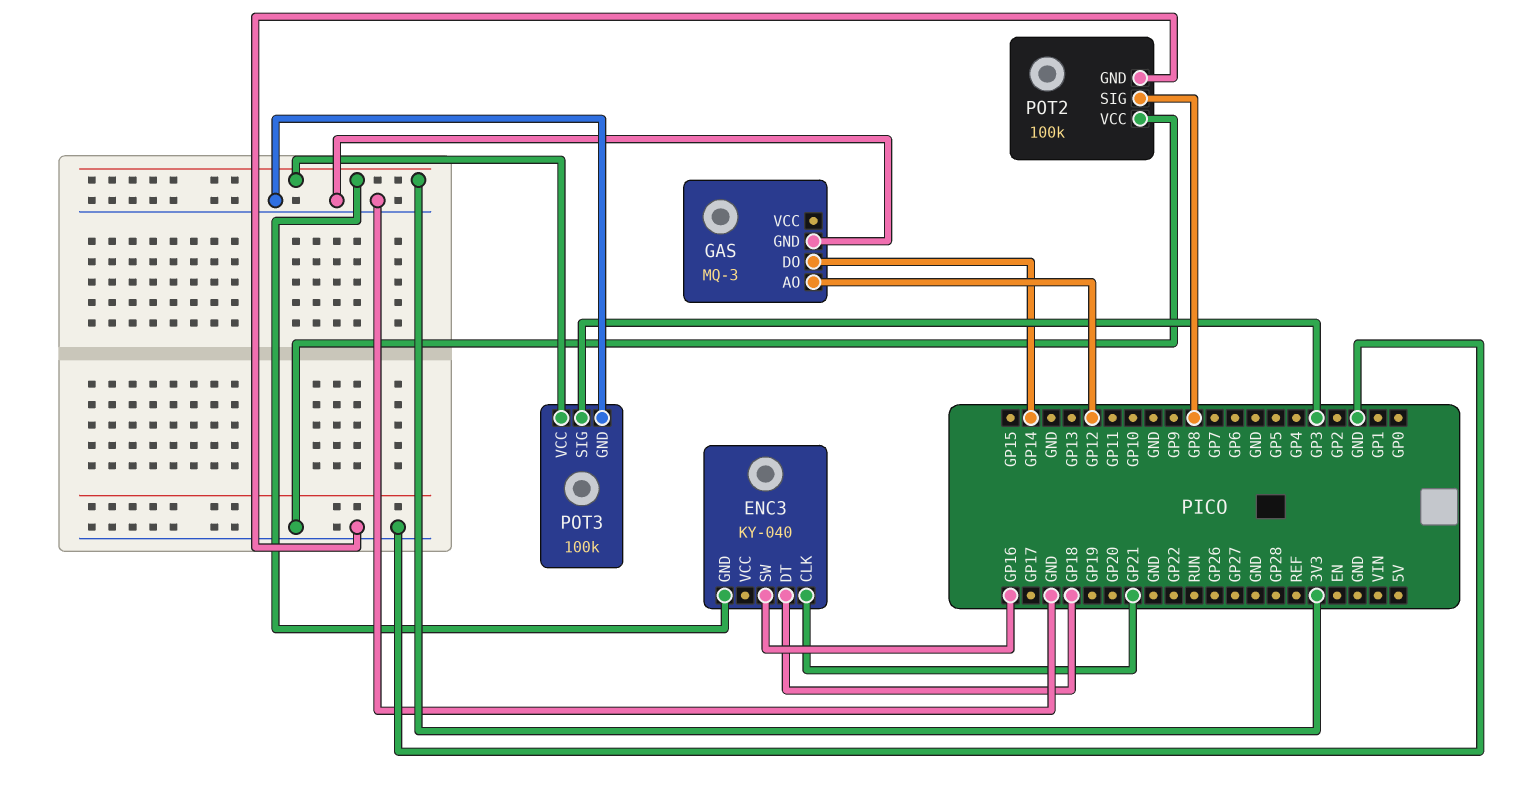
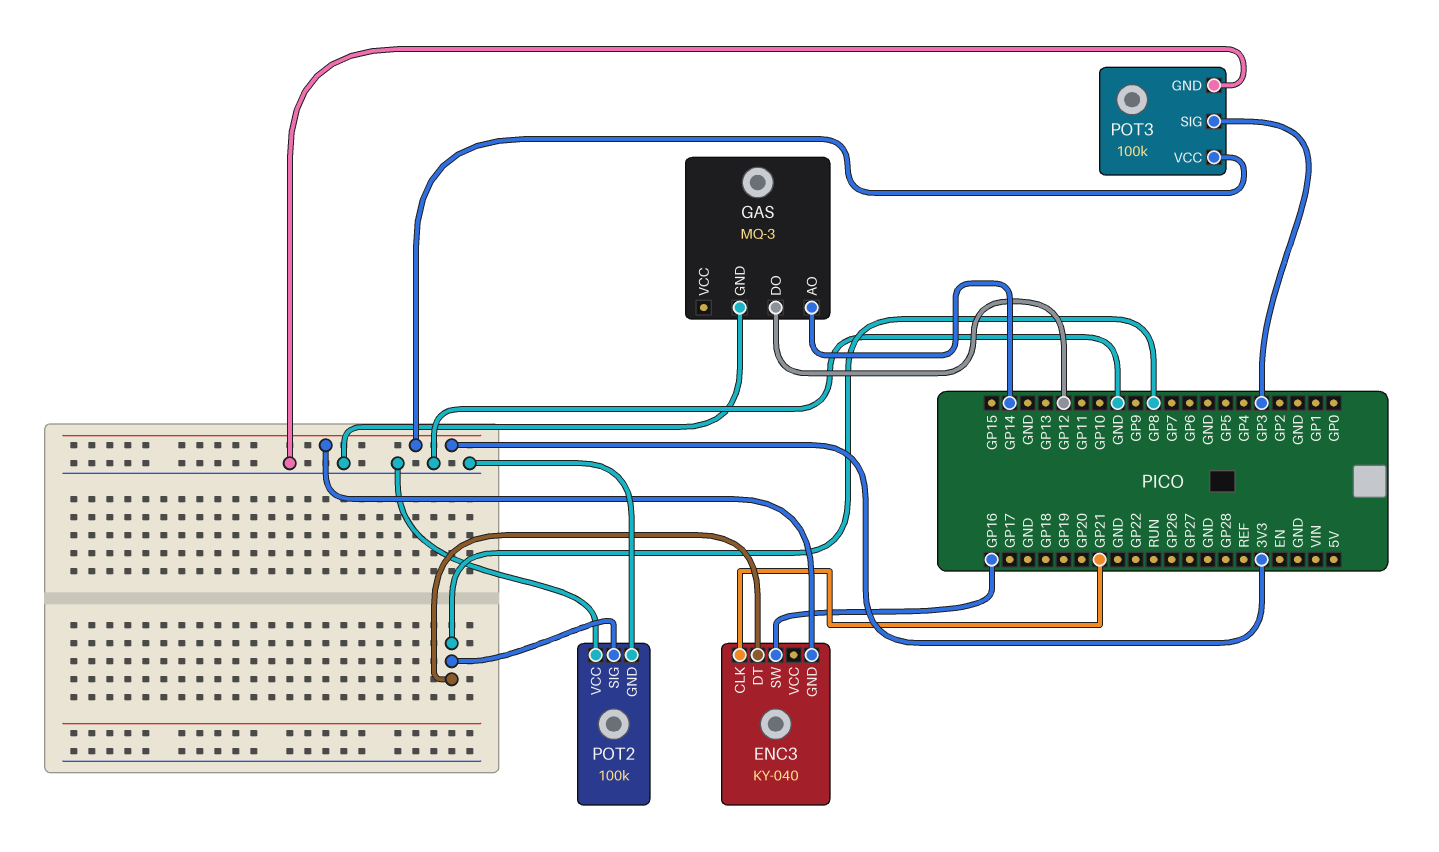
ENC3 pin DT: GP18 -> GP8
GAS pin AO: GP12 -> GP14
GAS pin DO: GP14 -> GP12

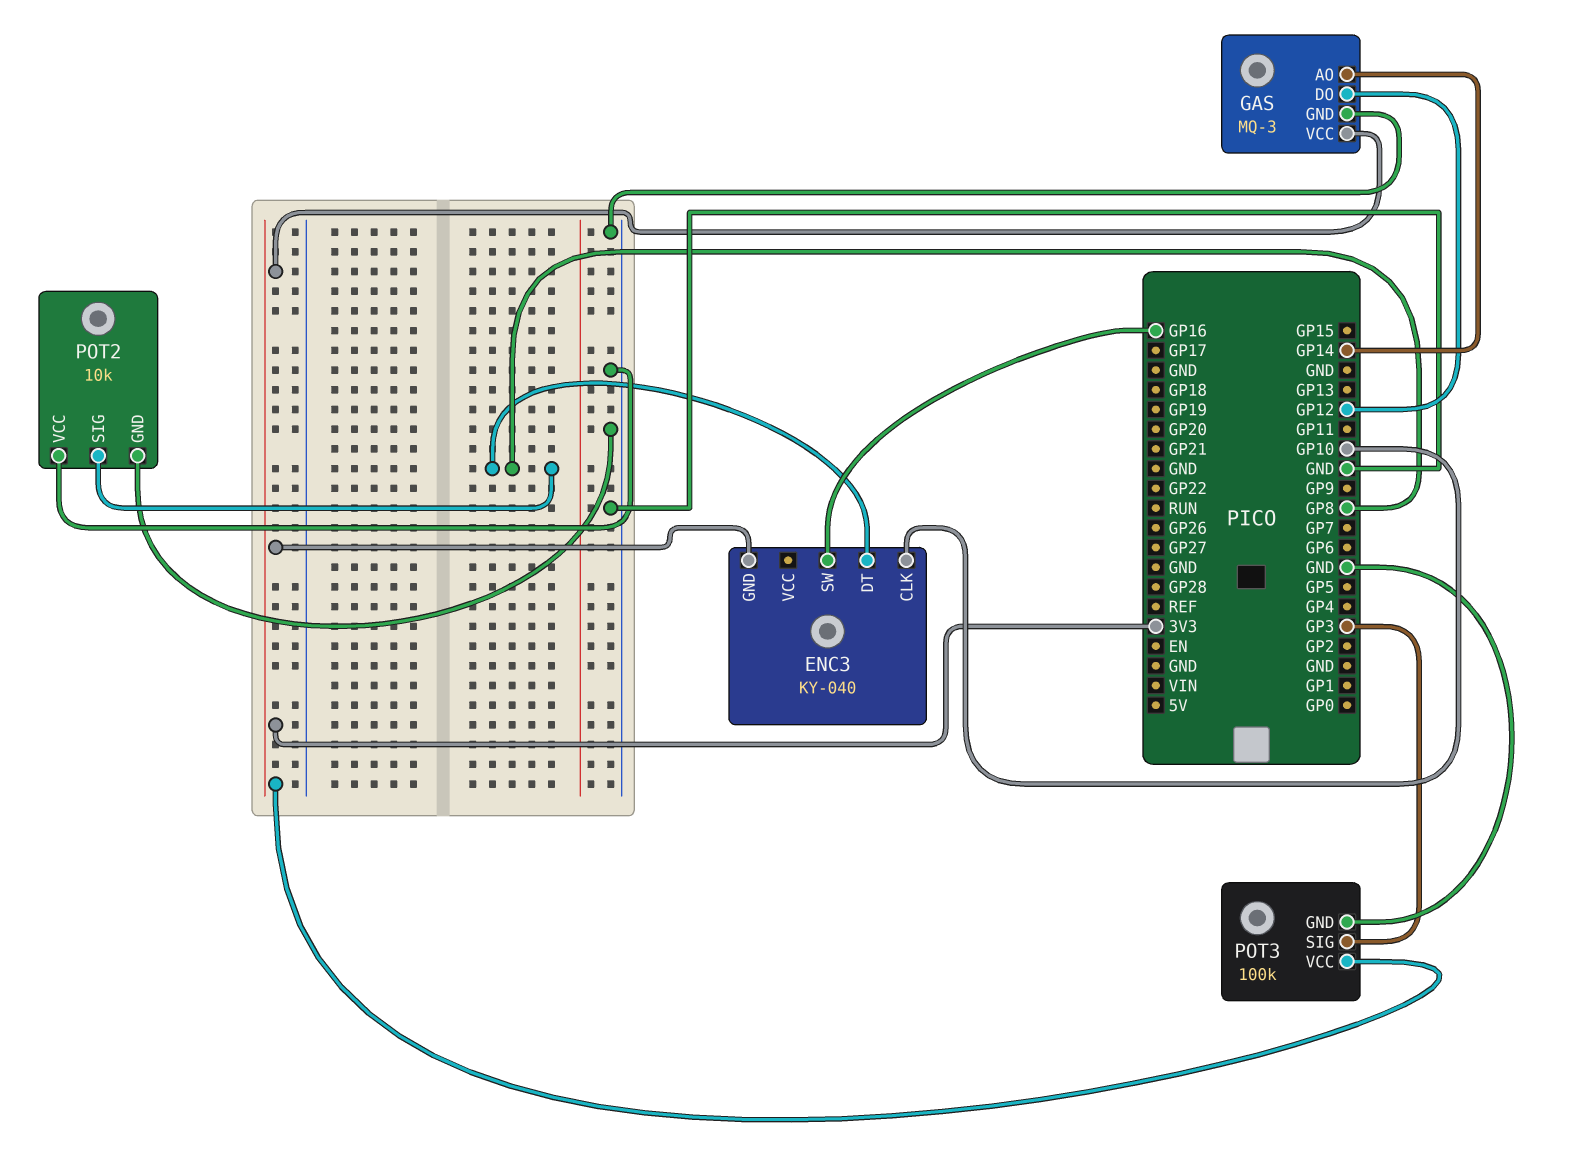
ENC3 pin CLK: GP21 -> GP10
GAS pin VCC: none -> 3V3
POT2: 100k -> 10k

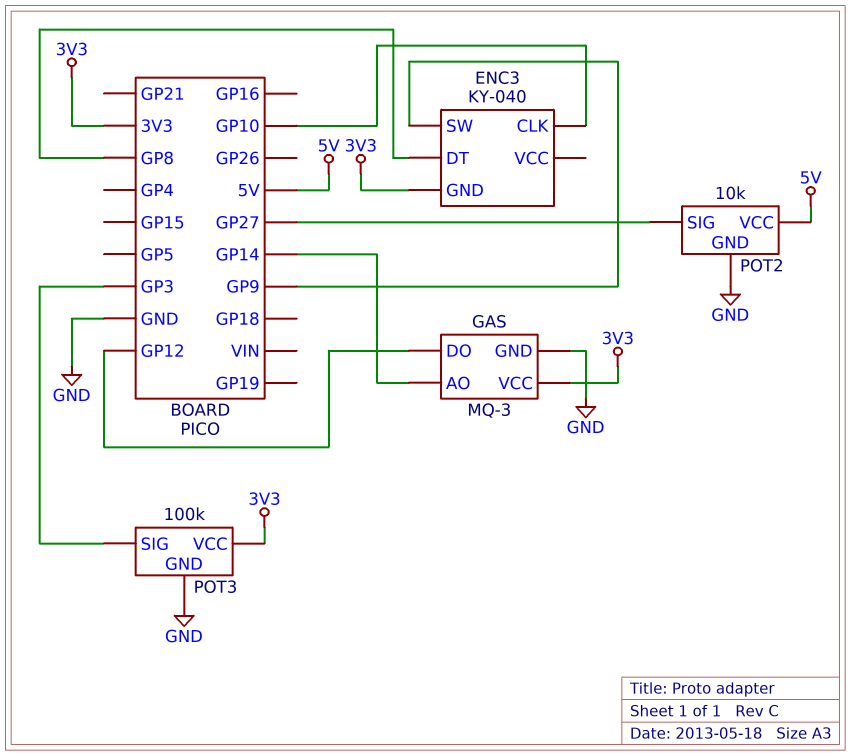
ENC3 pin SW: GP16 -> GP9
POT2 pin SIG: GP8 -> GP27
POT2 pin VCC: GND -> 5V

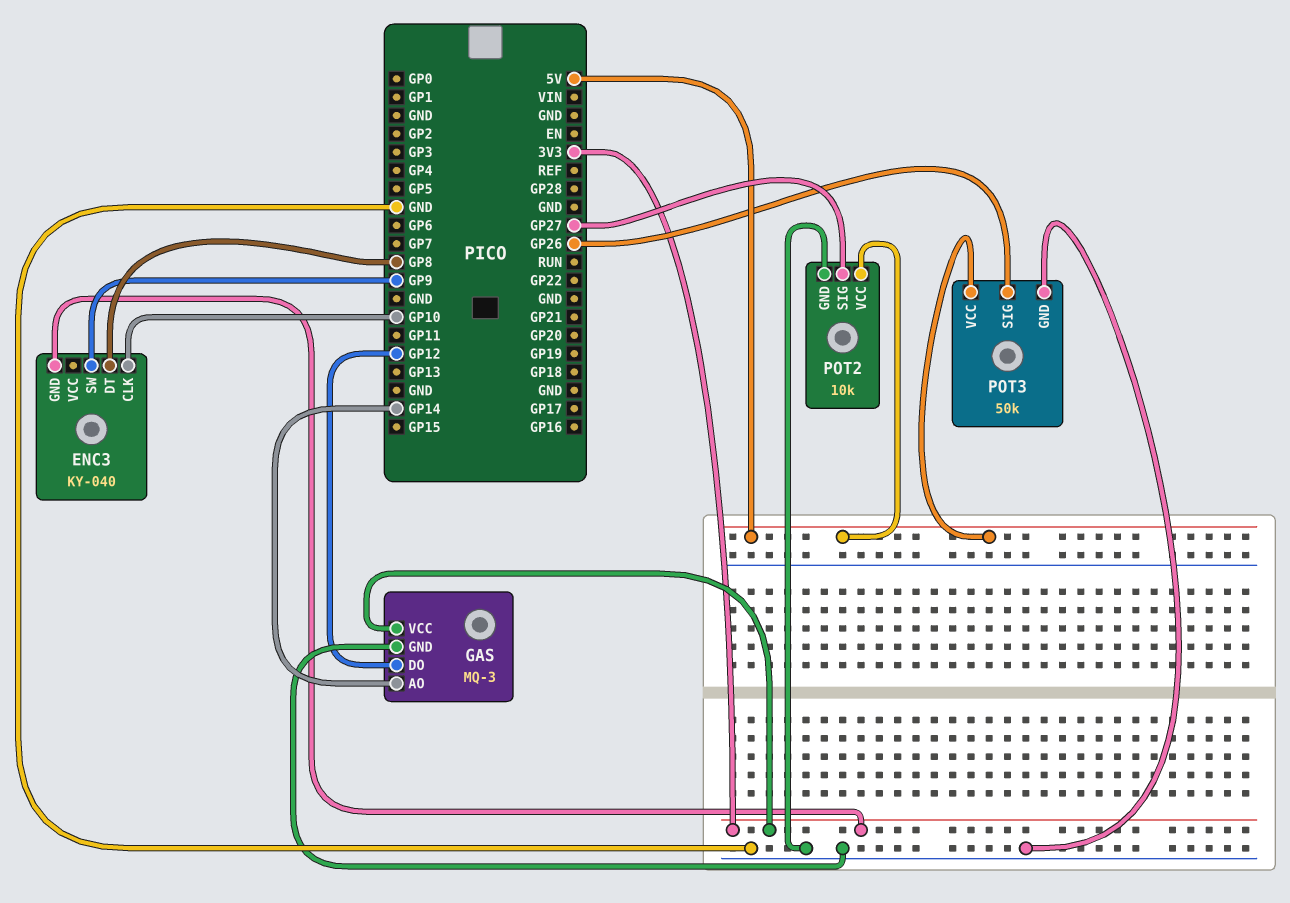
POT3: 100k -> 50k
POT3 pin SIG: GP3 -> GP26
POT3 pin VCC: 3V3 -> 5V

